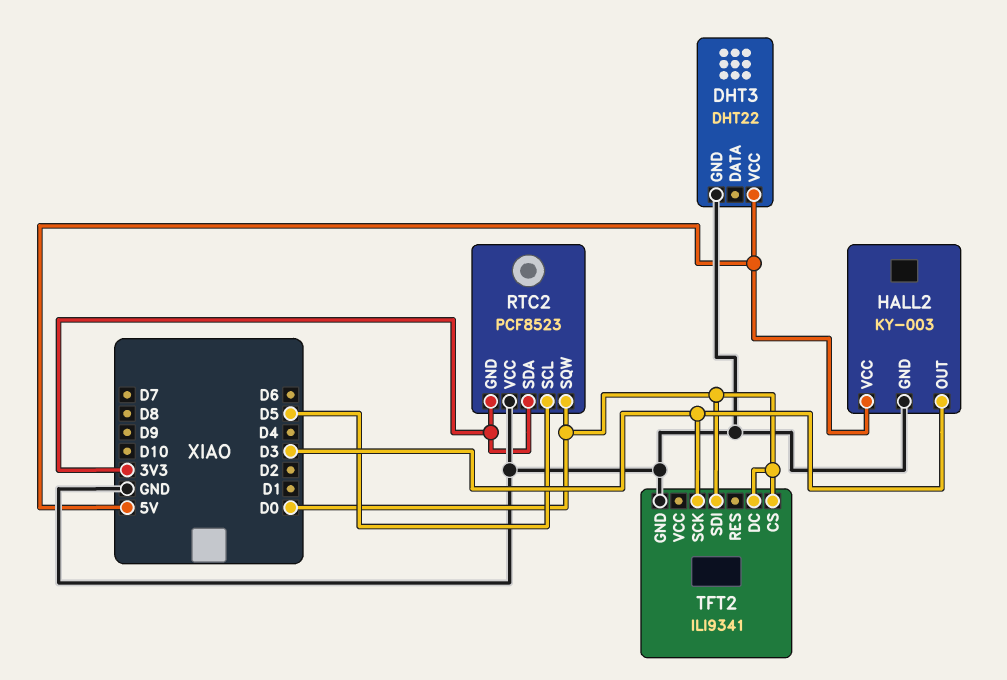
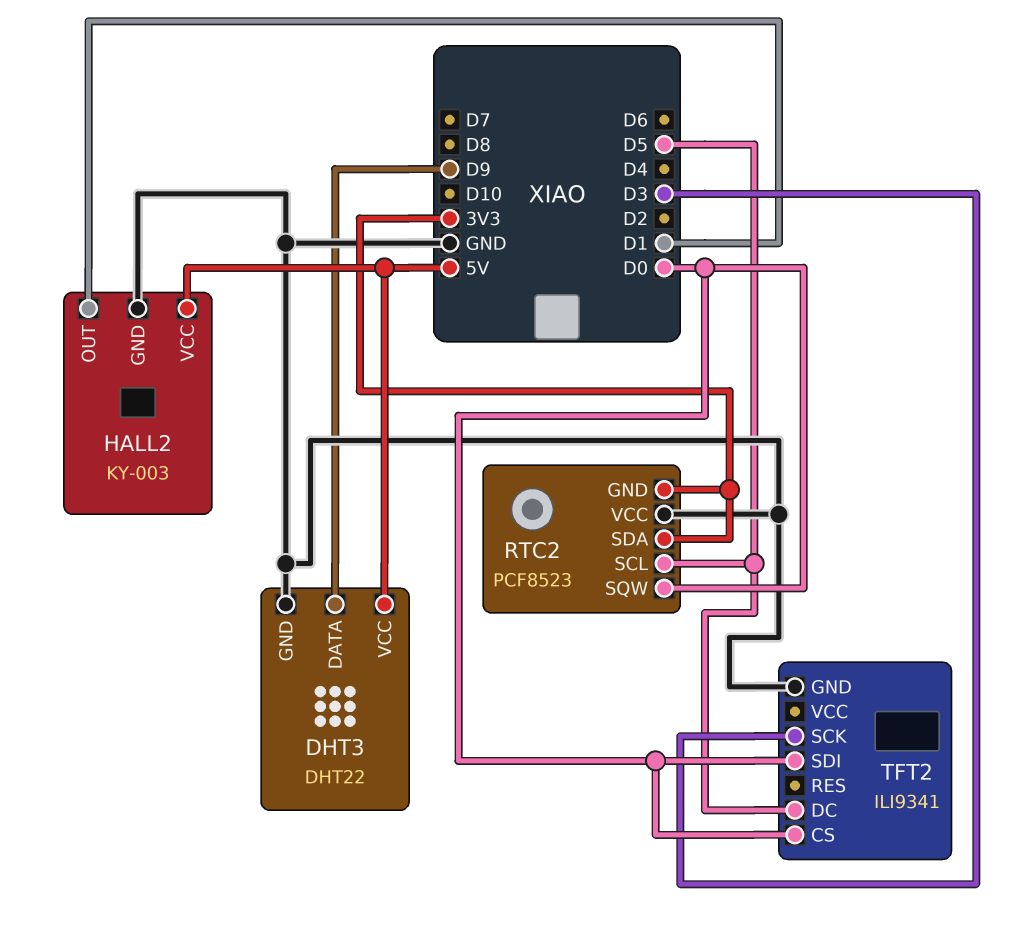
DHT3 pin DATA: none -> D9
HALL2 pin OUT: D3 -> D1
TFT2 pin DC: D0 -> D5

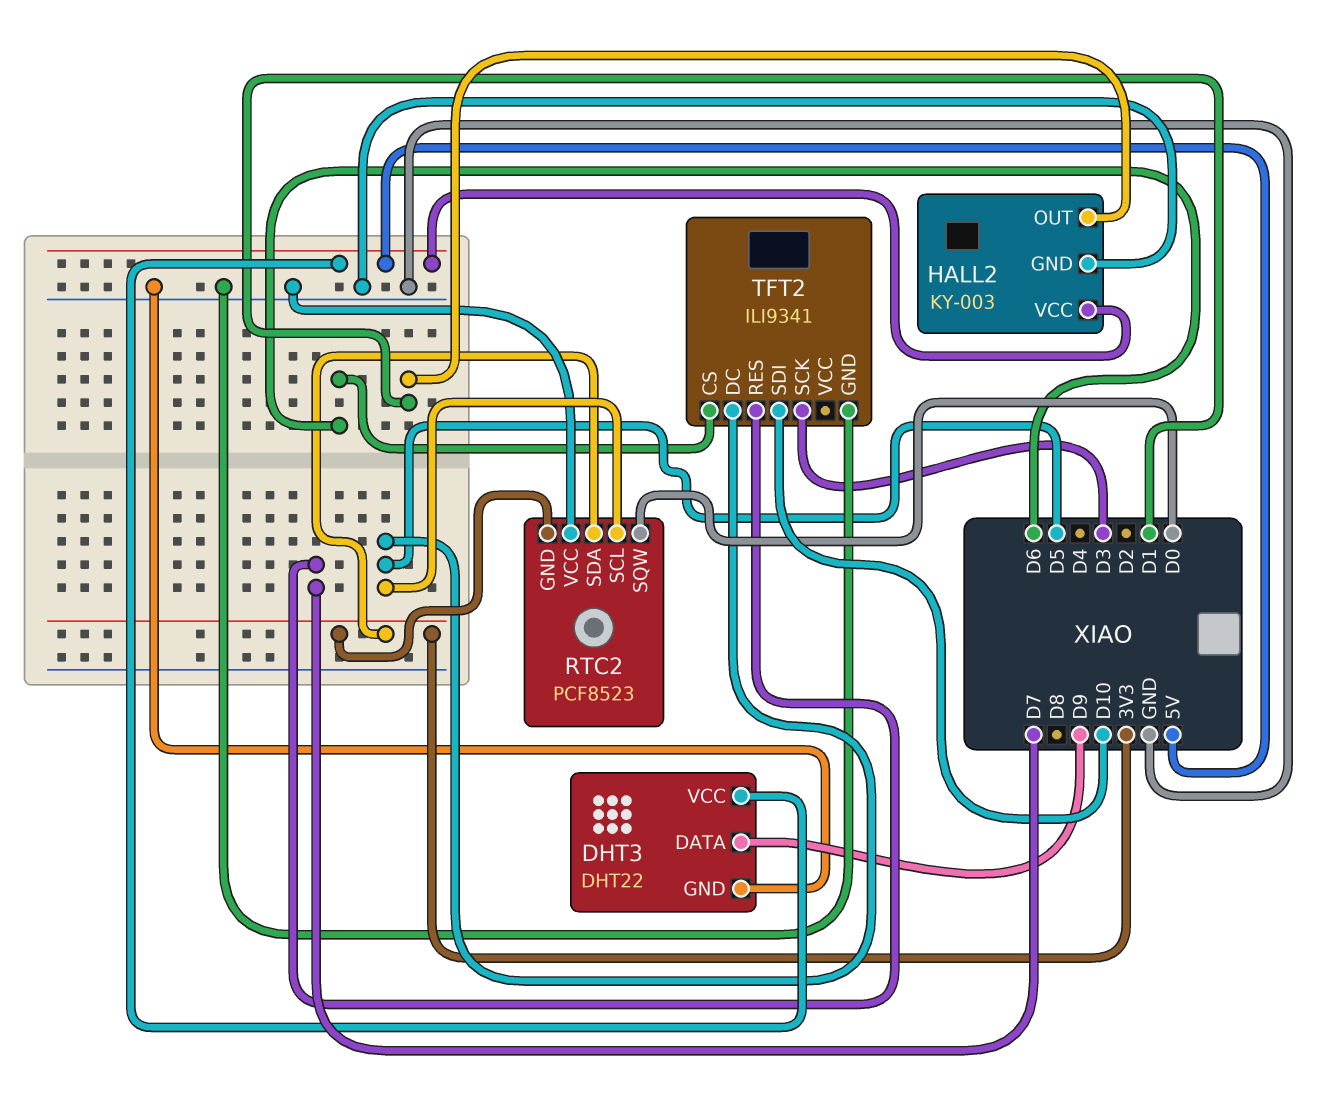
TFT2 pin CS: D0 -> D6
TFT2 pin RES: none -> D7
TFT2 pin SDI: D0 -> D10

